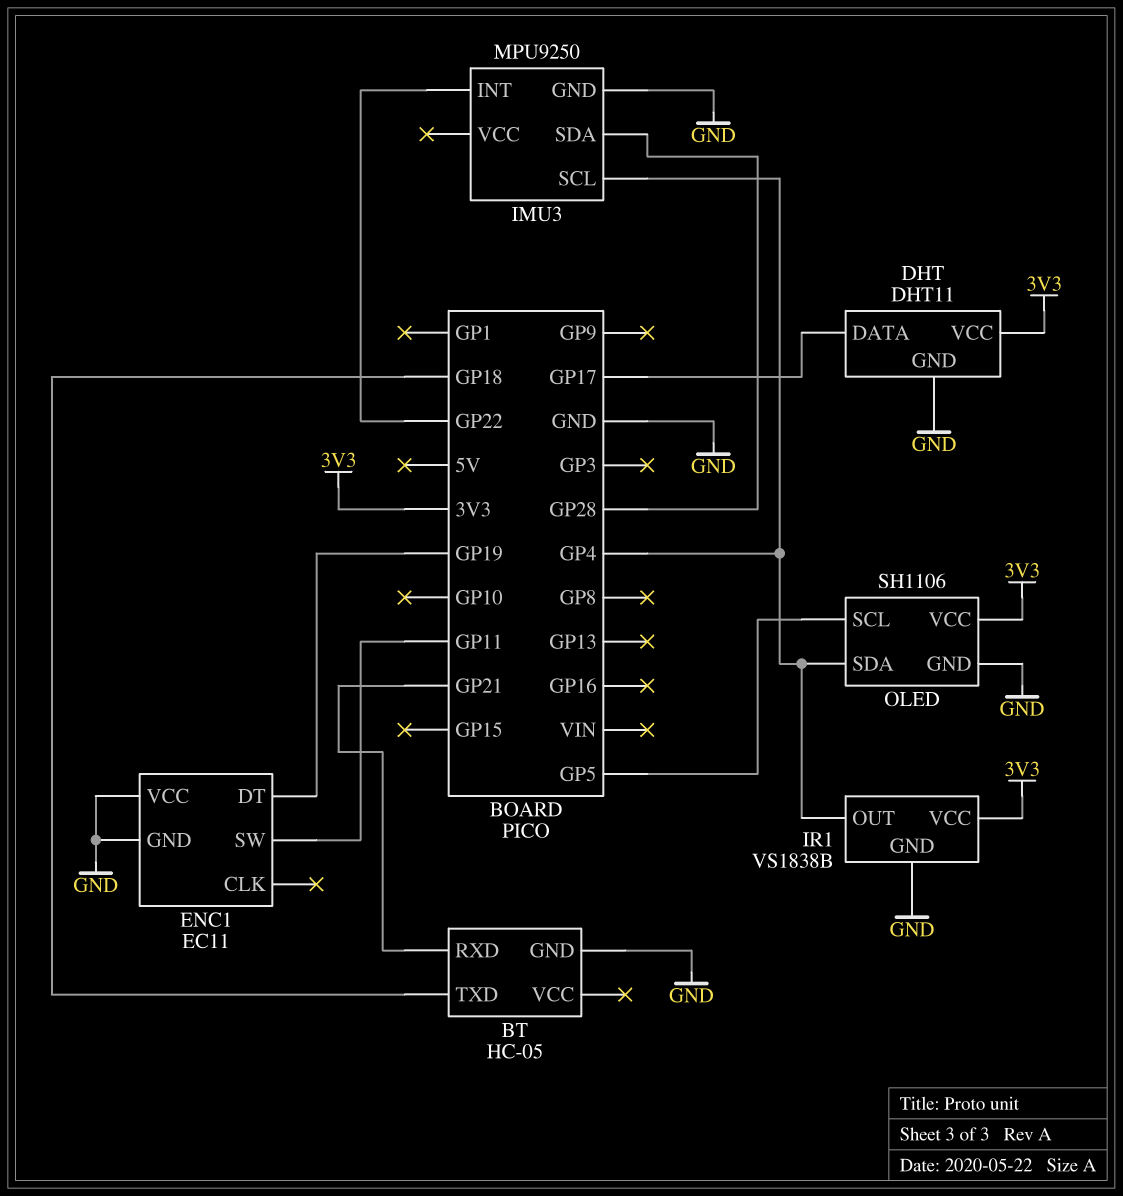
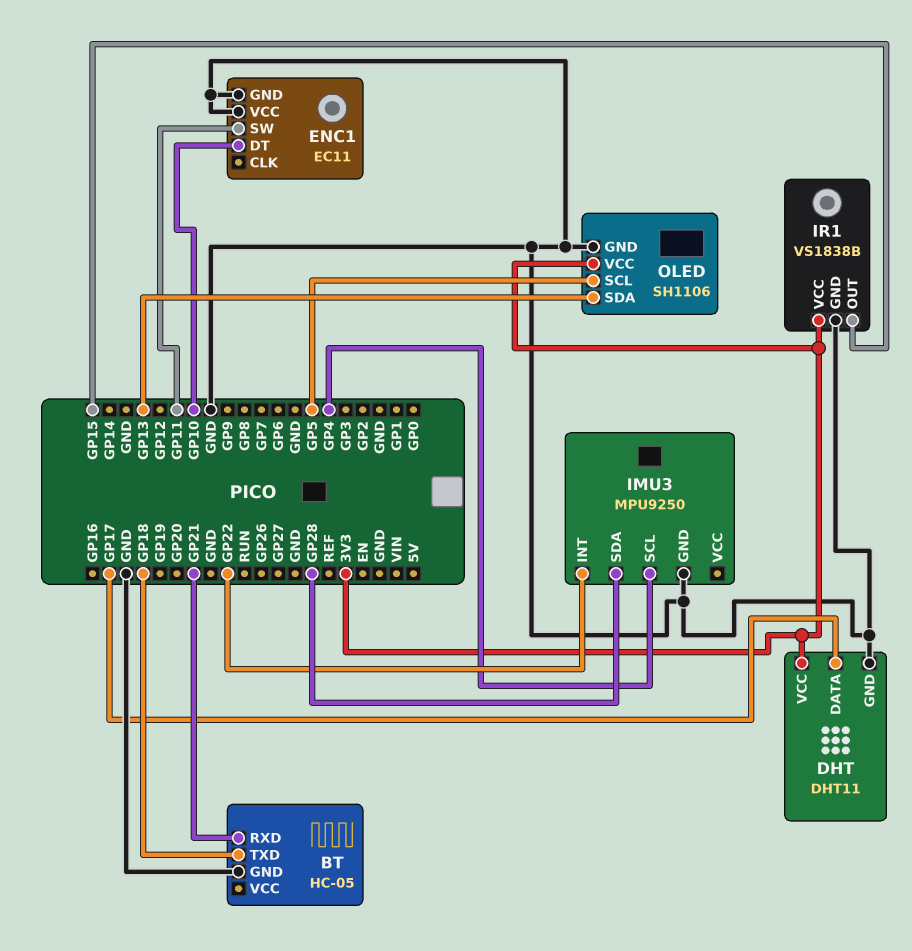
ENC1 pin DT: GP19 -> GP10
IR1 pin OUT: GP4 -> GP15
OLED pin SDA: GP4 -> GP13

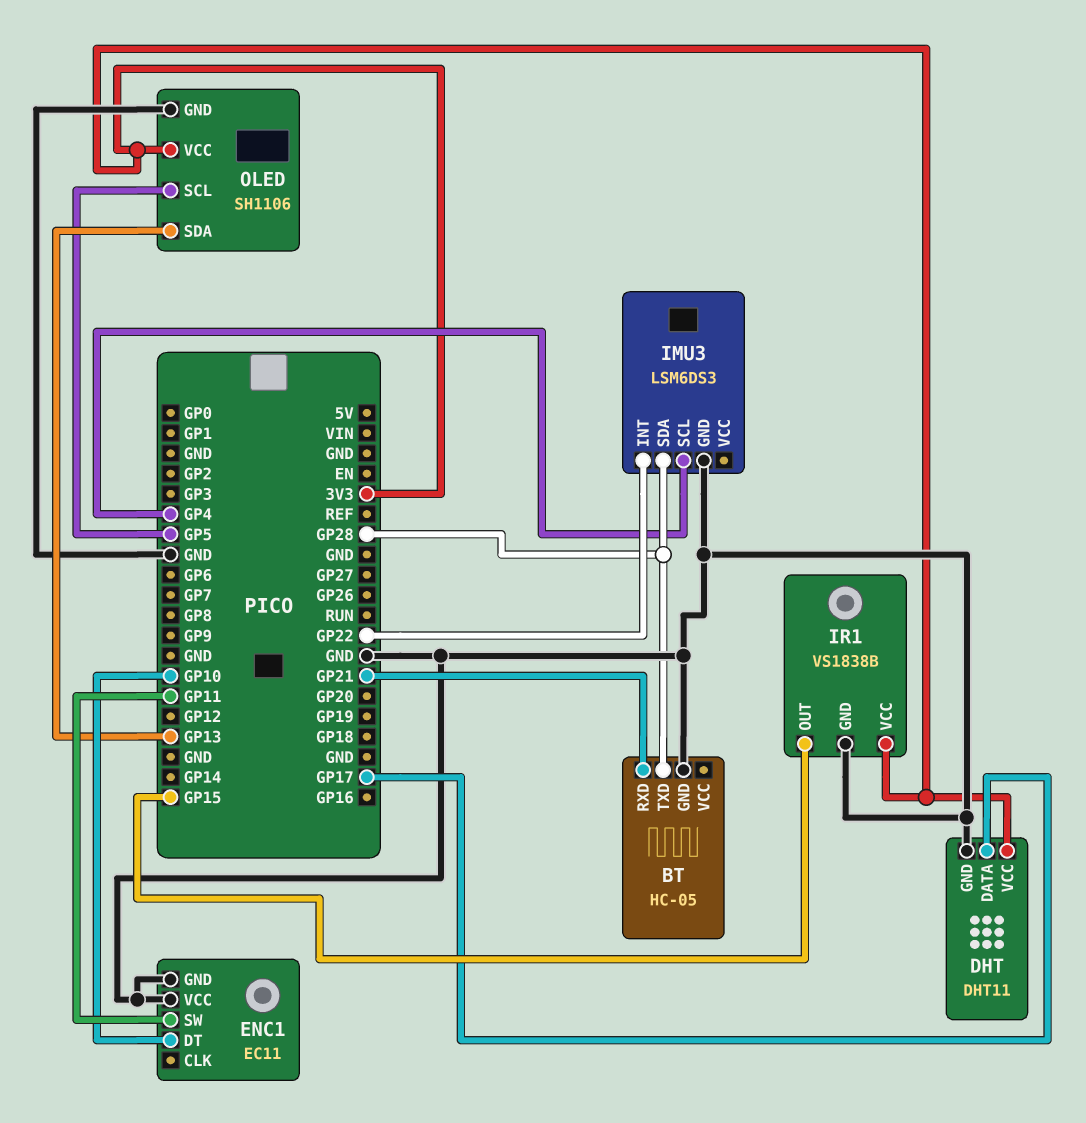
BT pin TXD: GP18 -> GP28
IMU3: MPU9250 -> LSM6DS3

